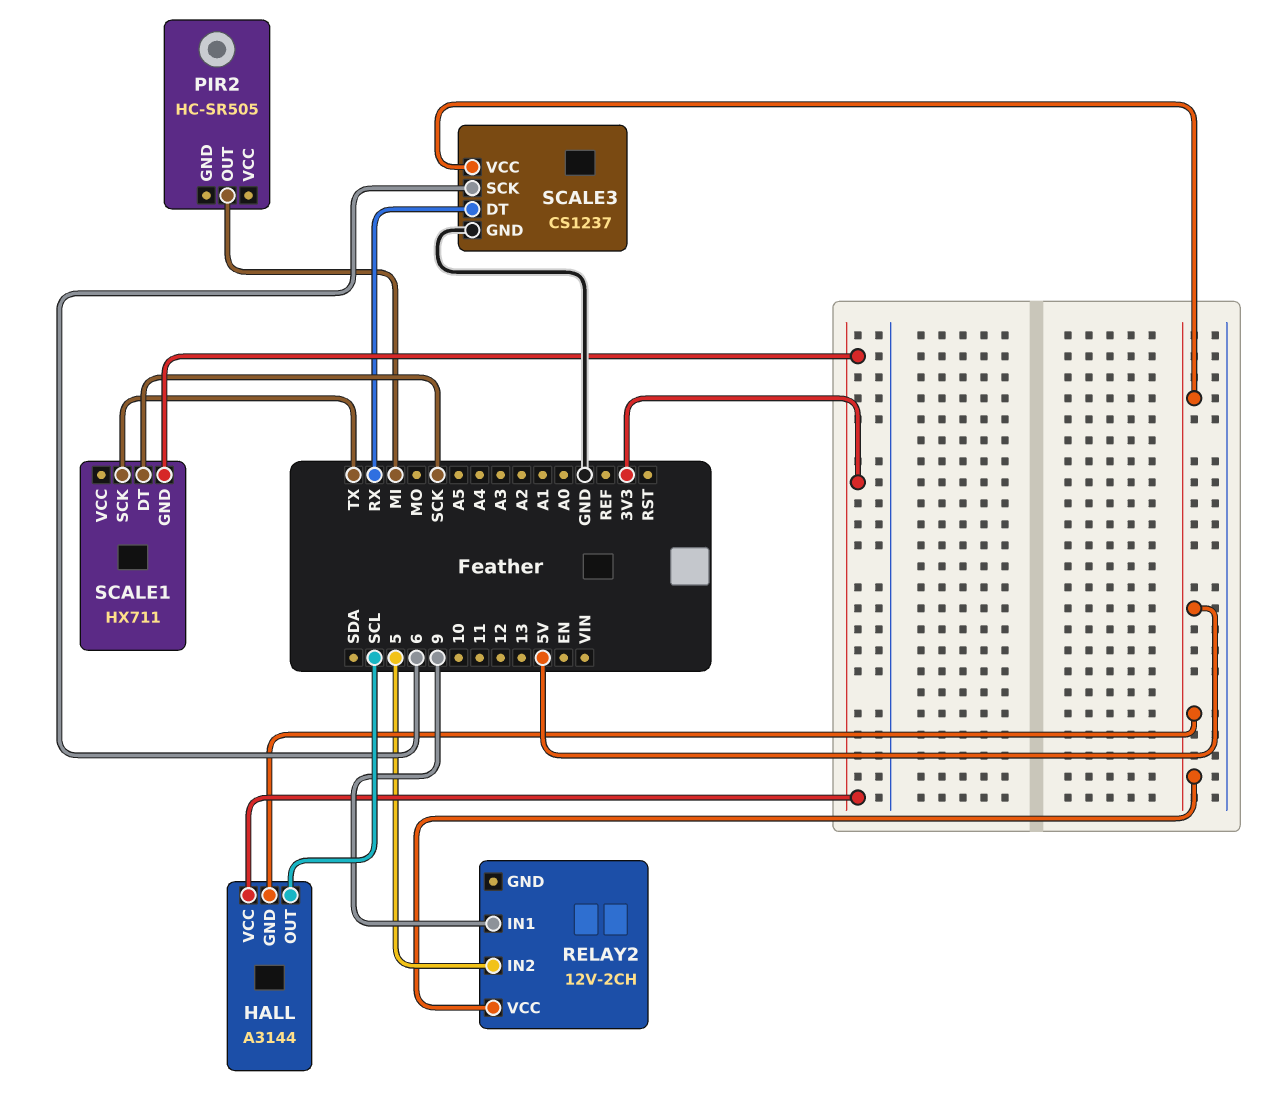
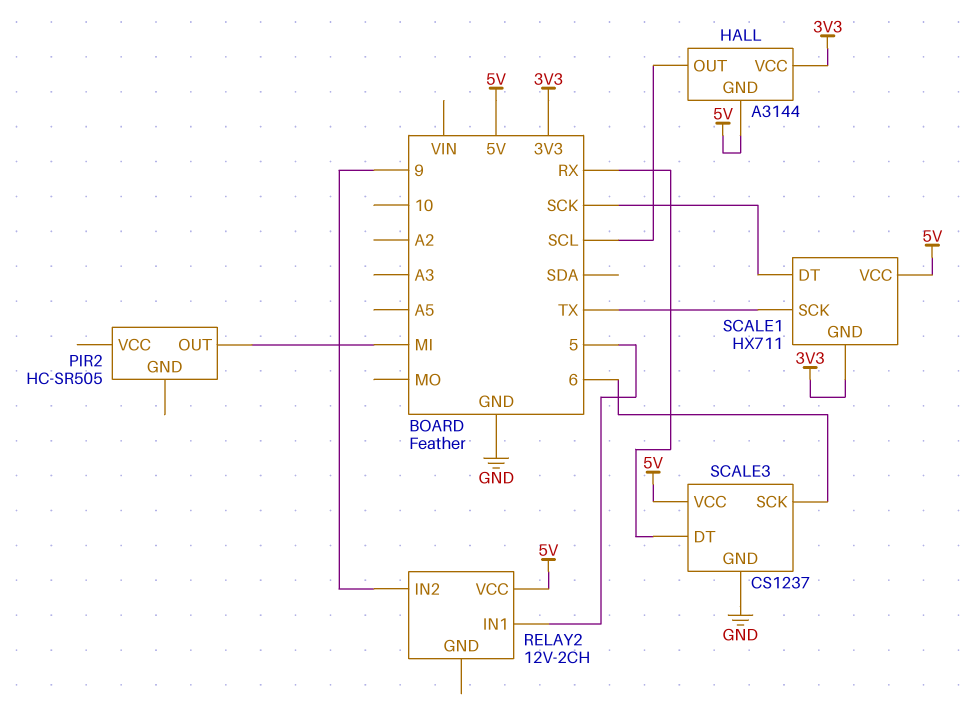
RELAY2 pin IN1: 9 -> 5
RELAY2 pin IN2: 5 -> 9
SCALE1 pin VCC: none -> 5V

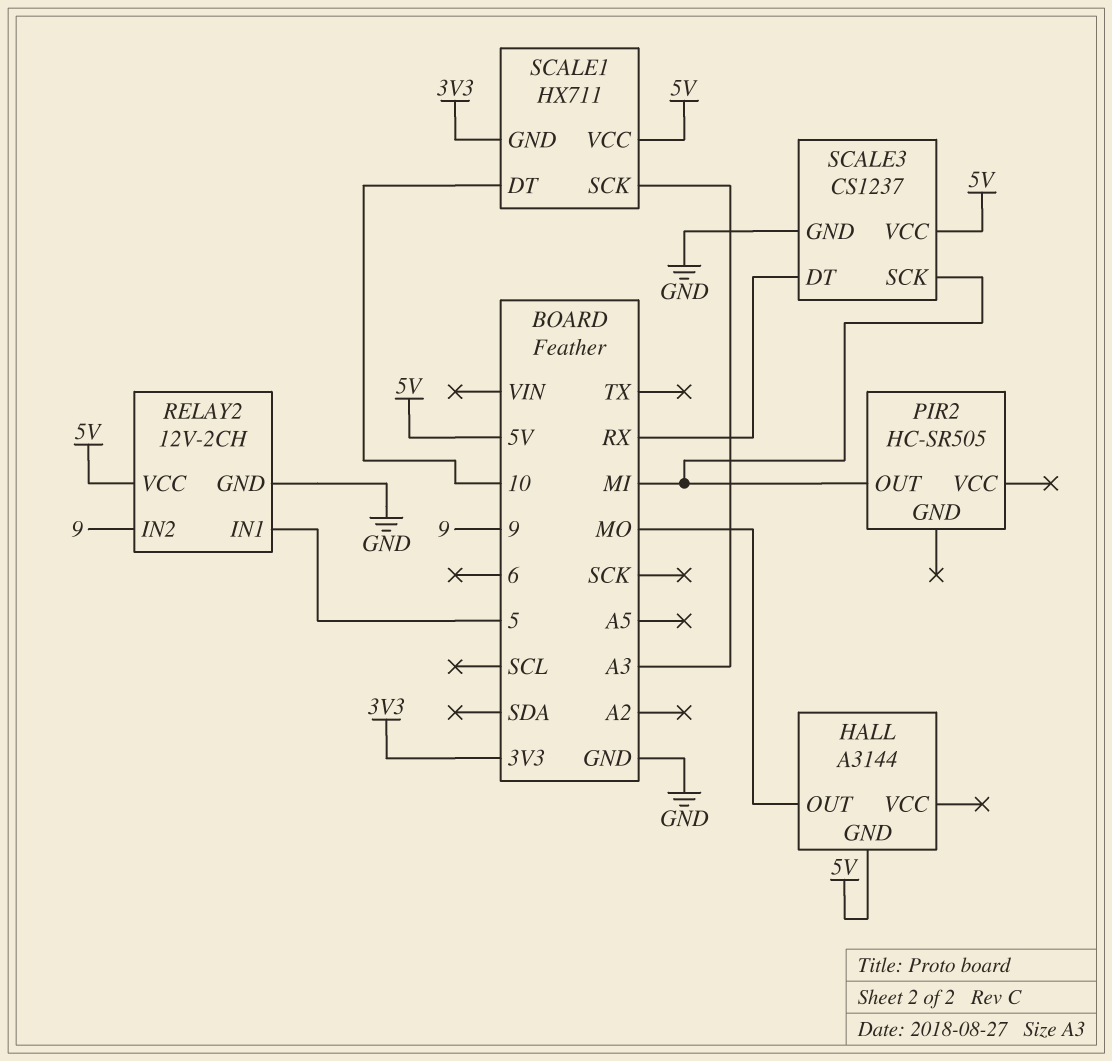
HALL pin OUT: SCL -> MO
HALL pin VCC: 3V3 -> none
RELAY2 pin GND: none -> GND
SCALE1 pin DT: SCK -> 10
SCALE1 pin SCK: TX -> A3
SCALE3 pin SCK: 6 -> MI

